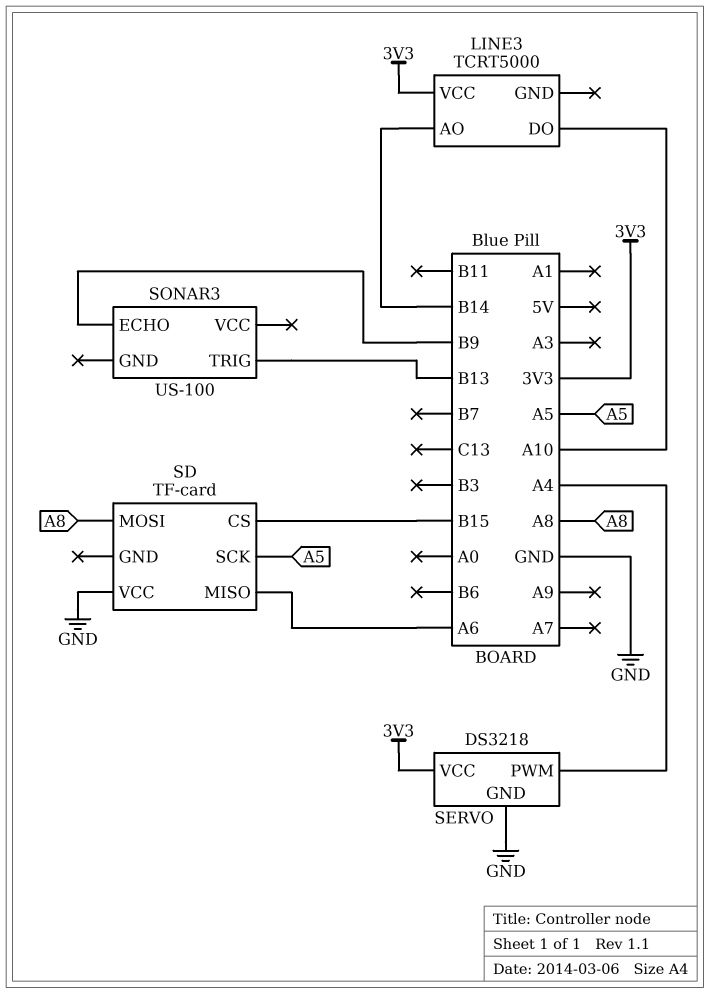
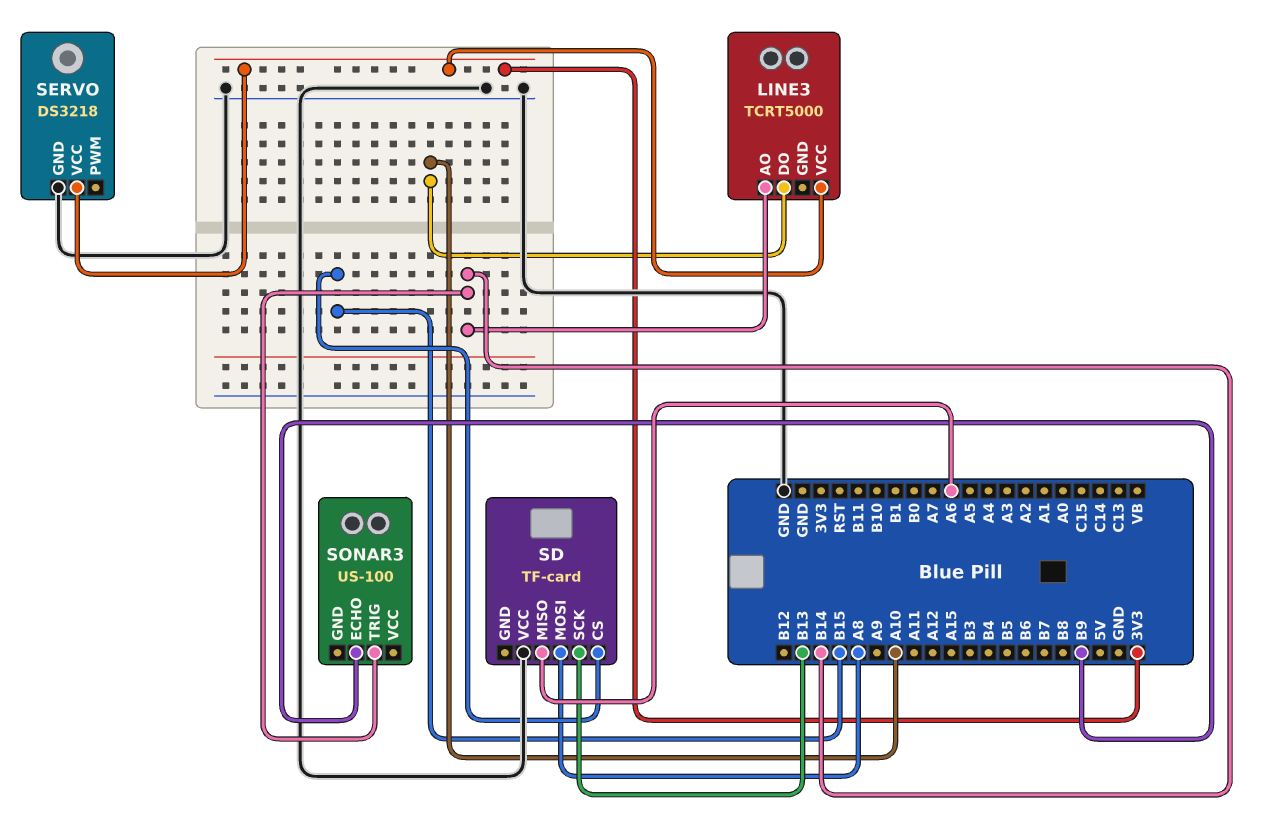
SD pin SCK: A5 -> B13
SERVO pin PWM: A4 -> none
SONAR3 pin TRIG: B13 -> B14

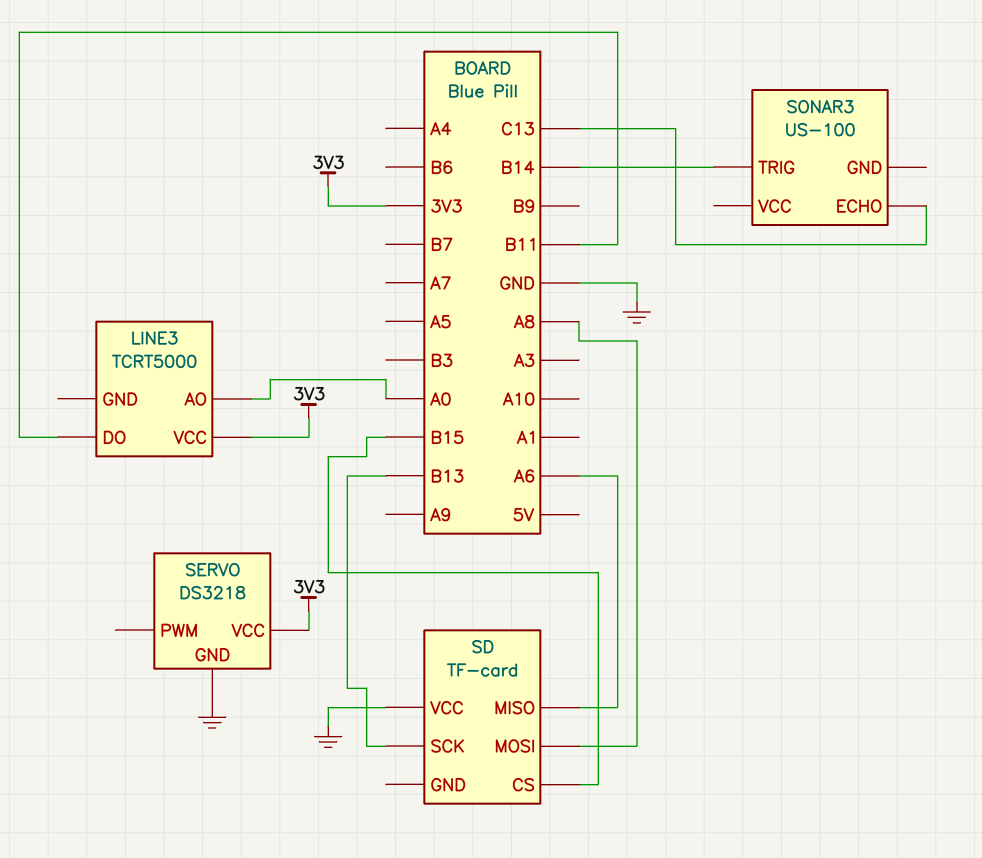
LINE3 pin AO: B14 -> A0
LINE3 pin DO: A10 -> B11
SONAR3 pin ECHO: B9 -> C13

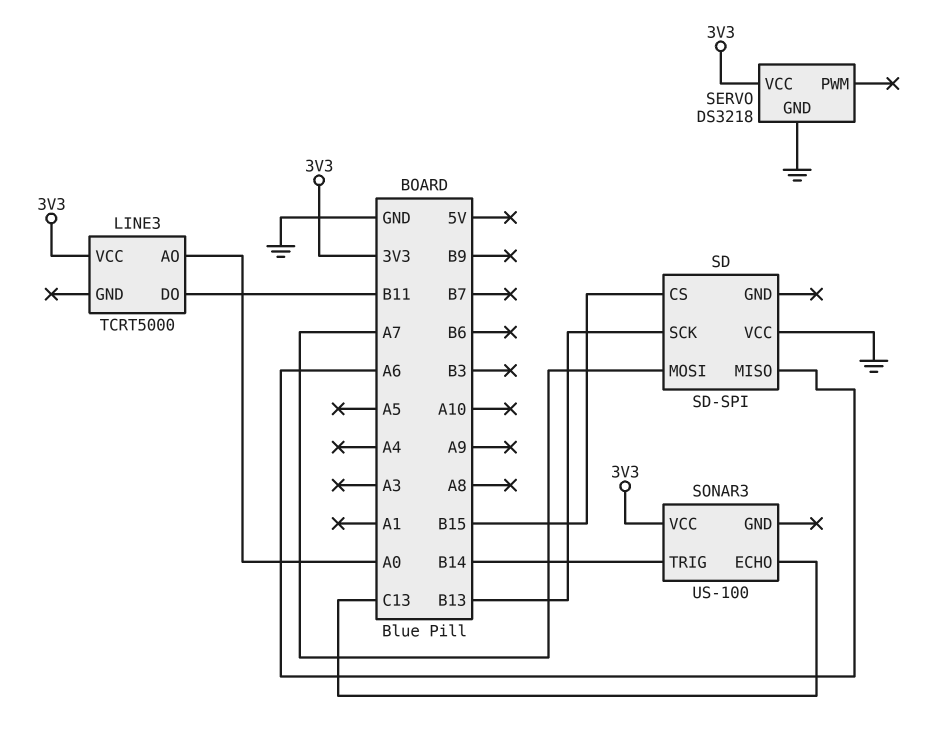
SD: TF-card -> SD-SPI
SD pin MOSI: A8 -> A7
SONAR3 pin VCC: none -> 3V3

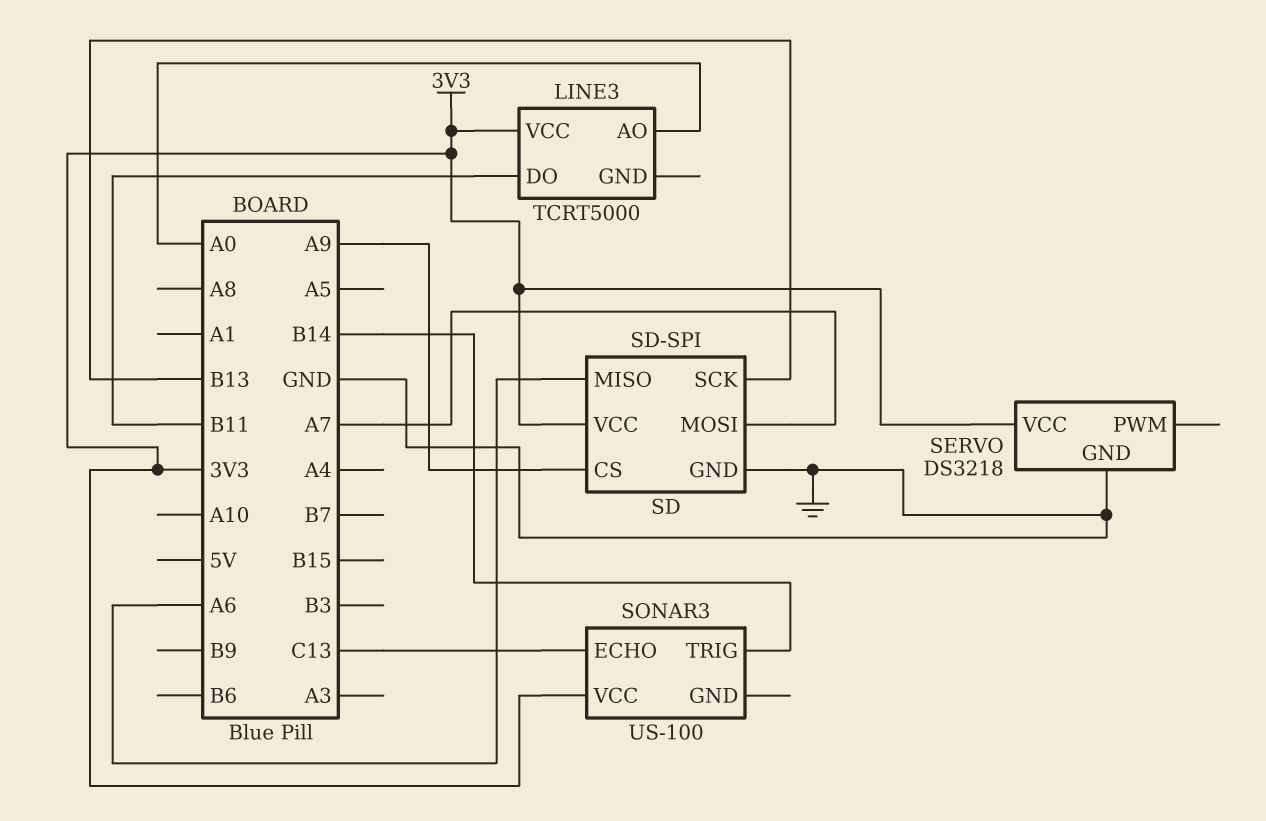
SD pin CS: B15 -> A9
SD pin GND: none -> GND
SD pin VCC: GND -> 3V3

